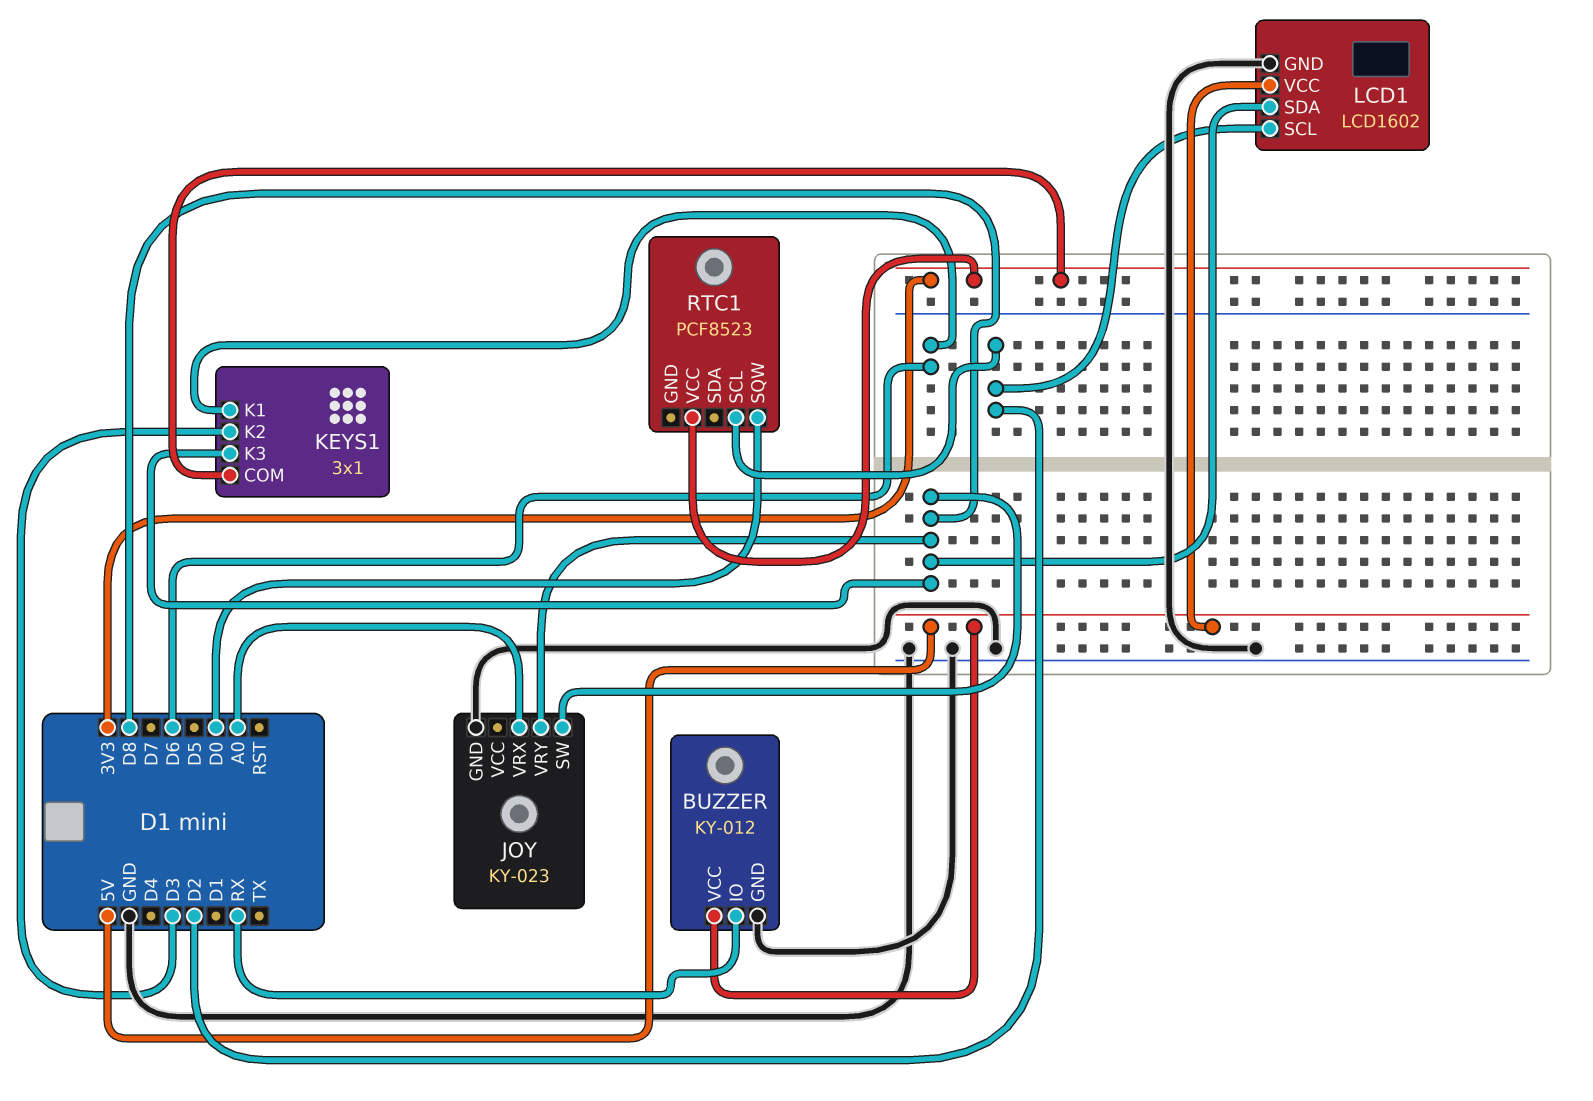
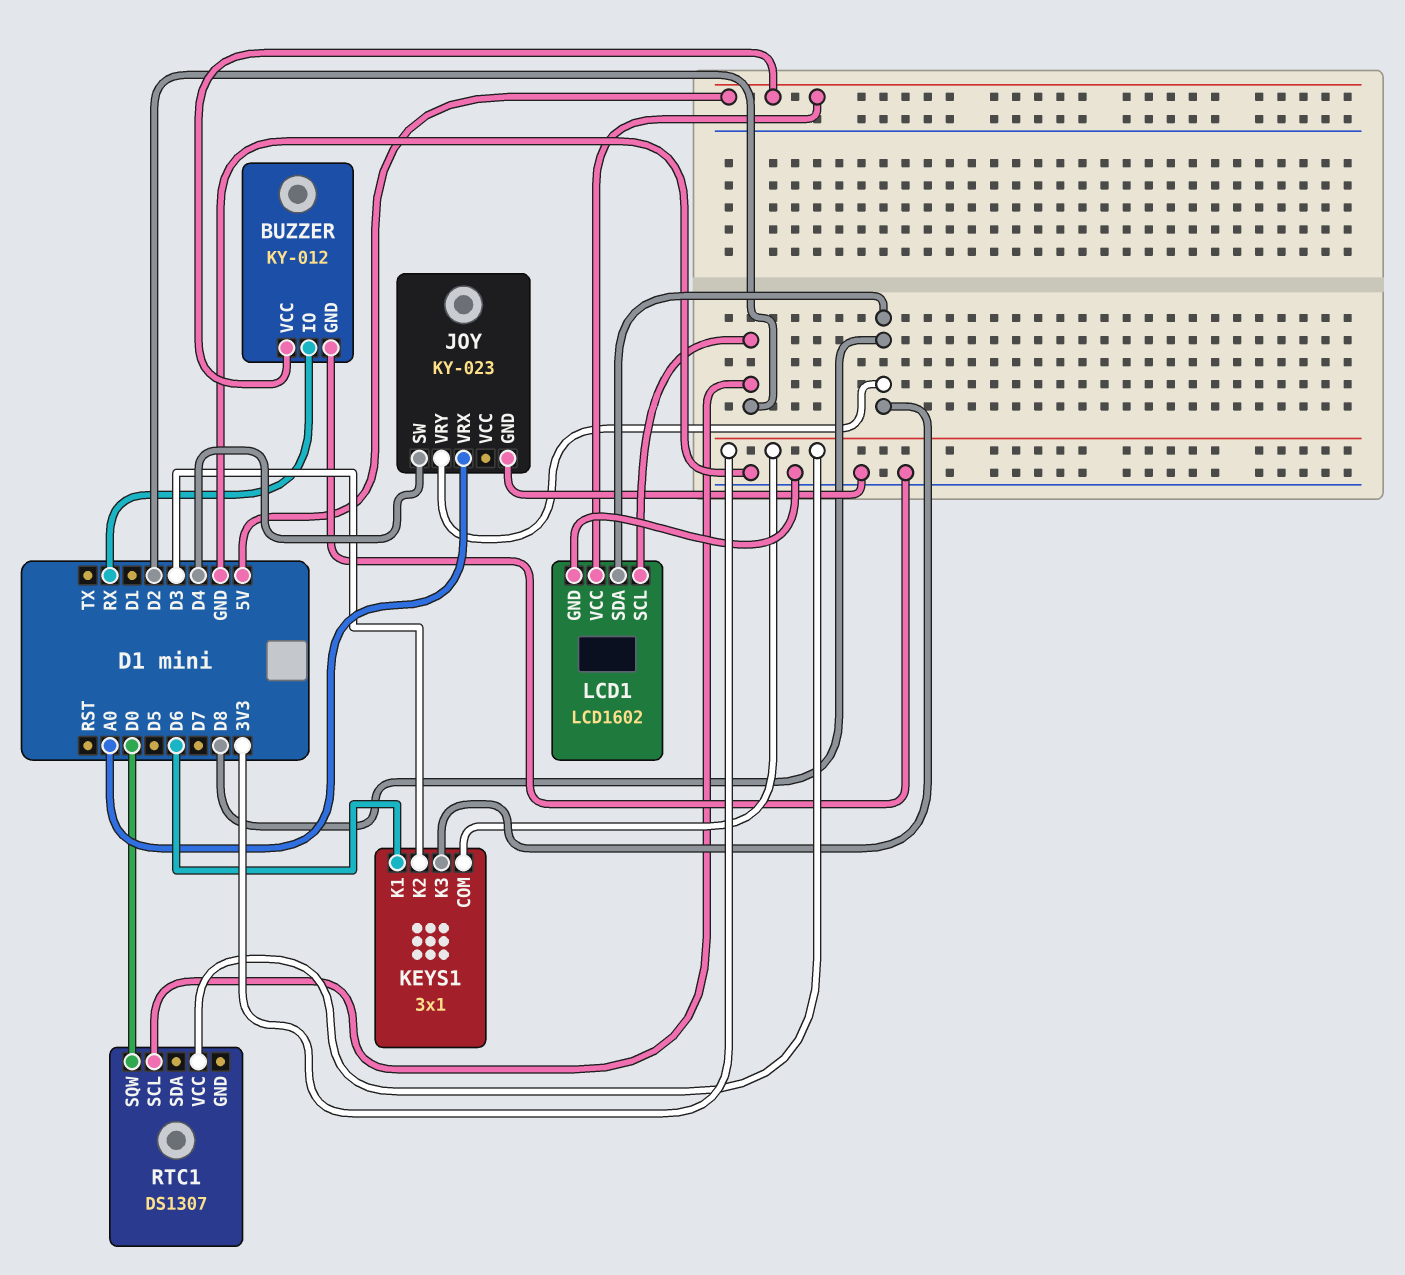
JOY pin SW: D8 -> D4
RTC1: PCF8523 -> DS1307

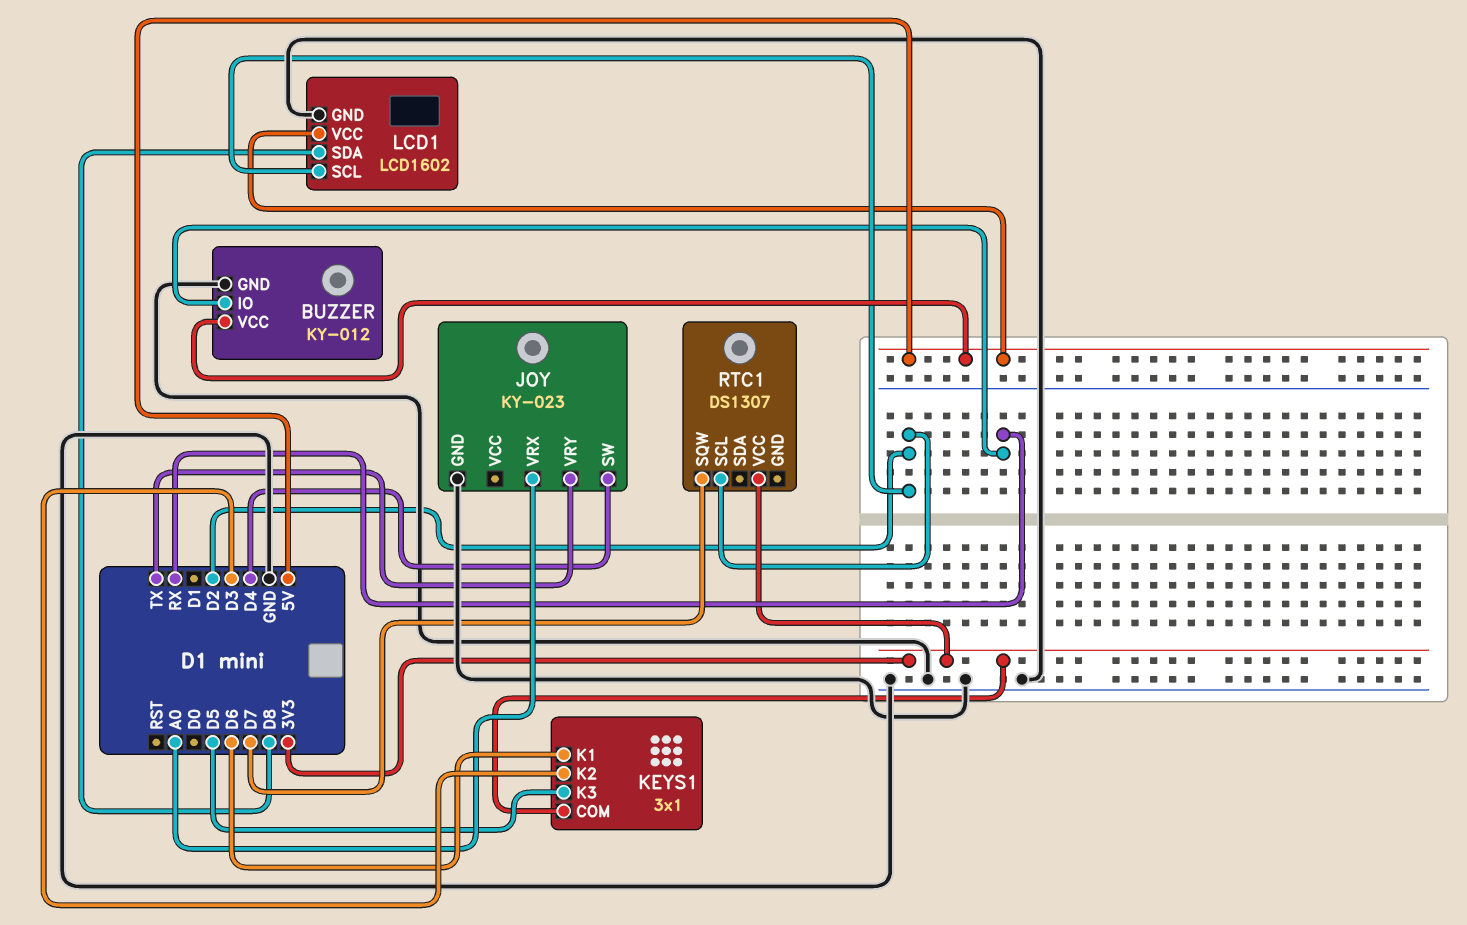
JOY pin VRY: D8 -> TX
KEYS1 pin K3: D8 -> D5
RTC1 pin SQW: D0 -> D7

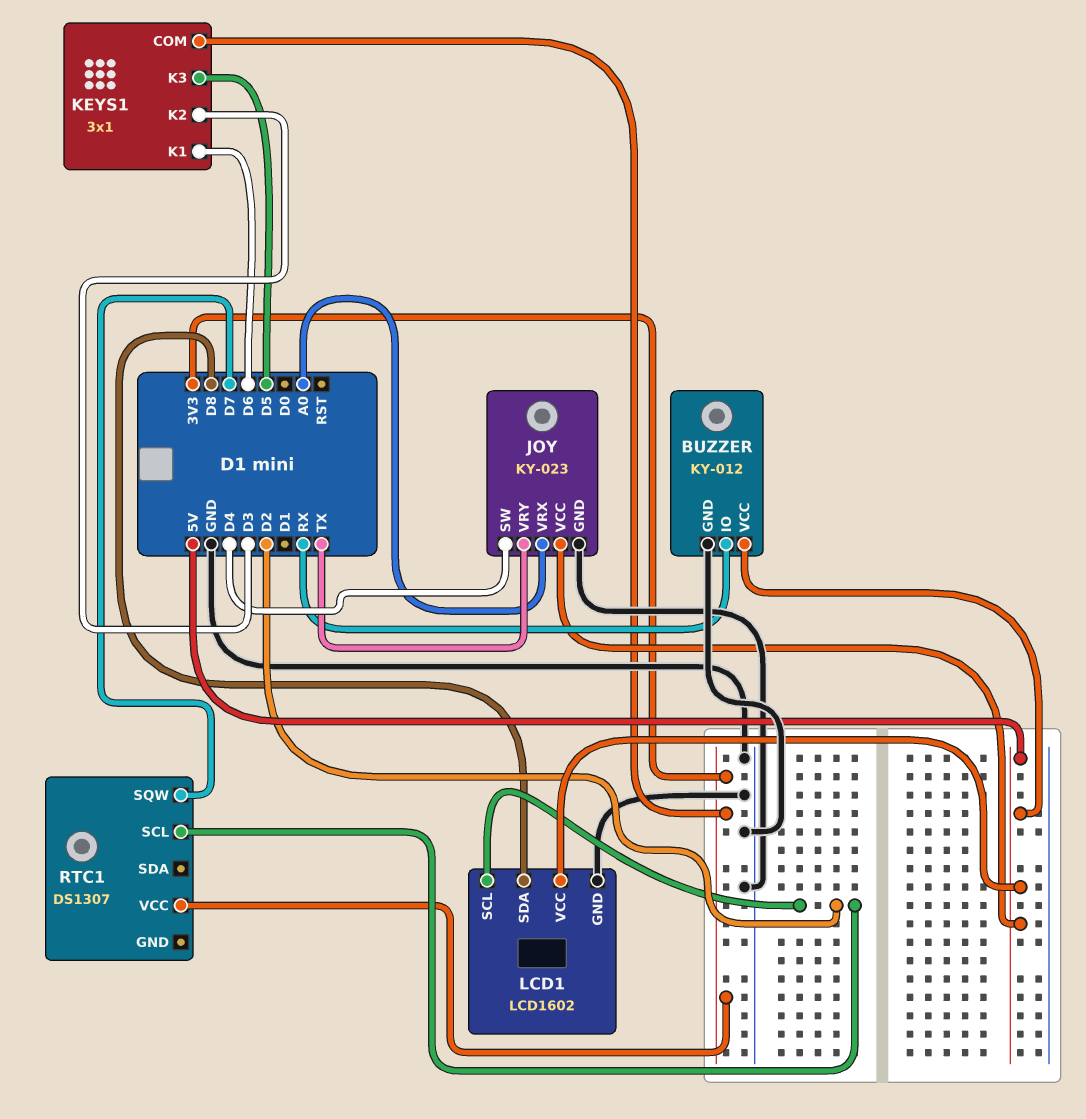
JOY pin VCC: none -> 5V

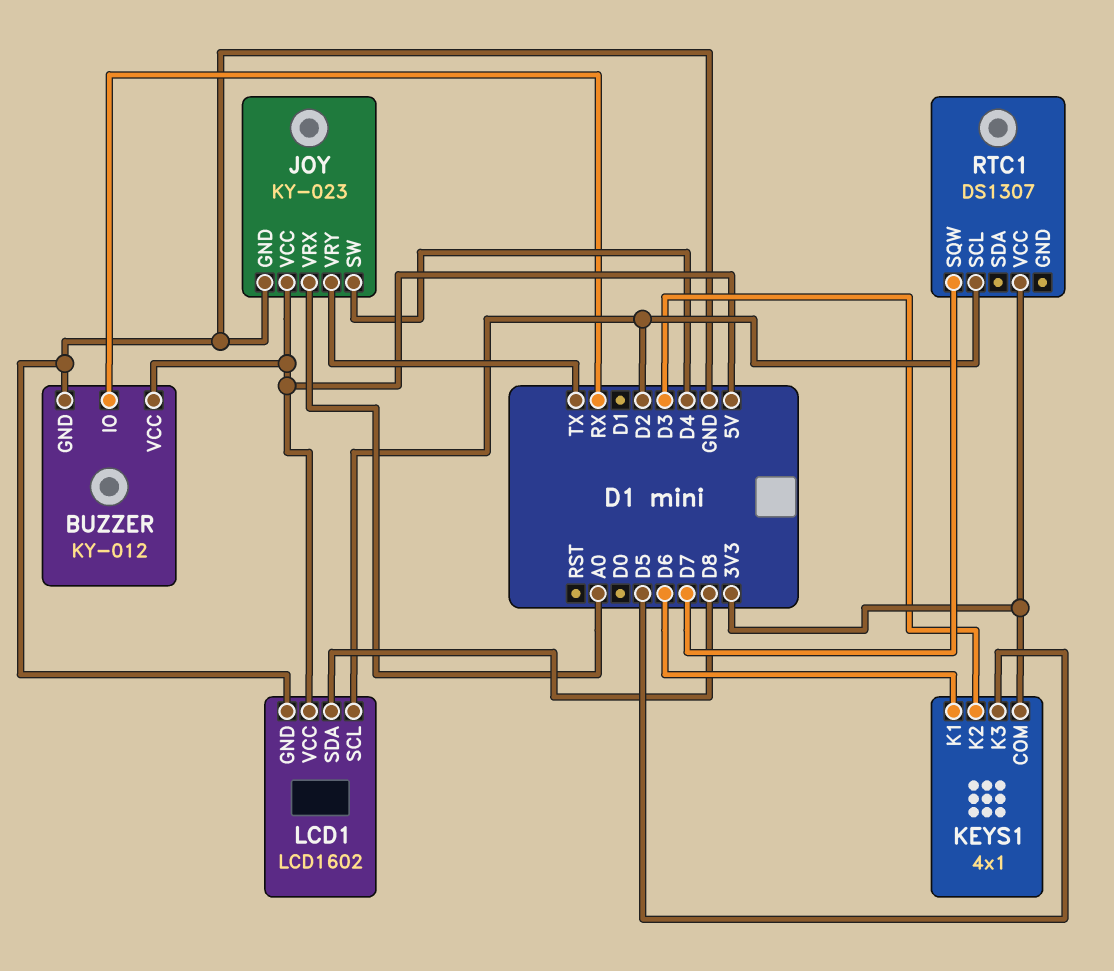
KEYS1: 3x1 -> 4x1

